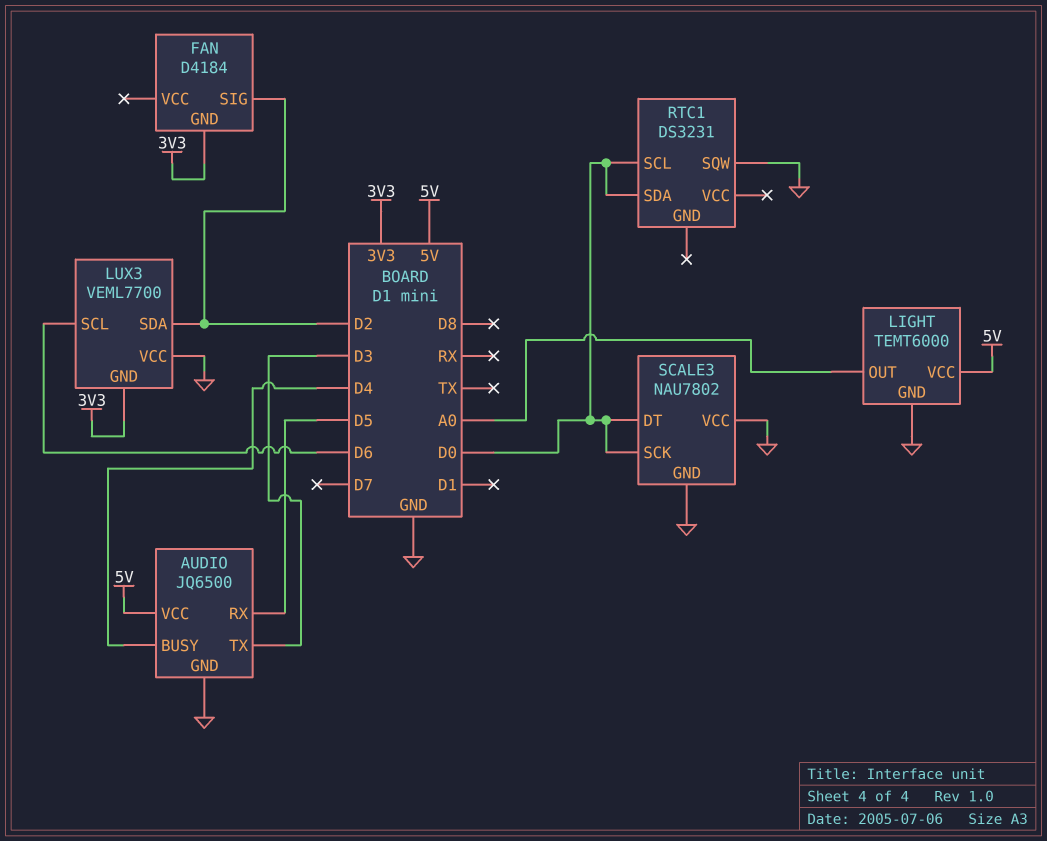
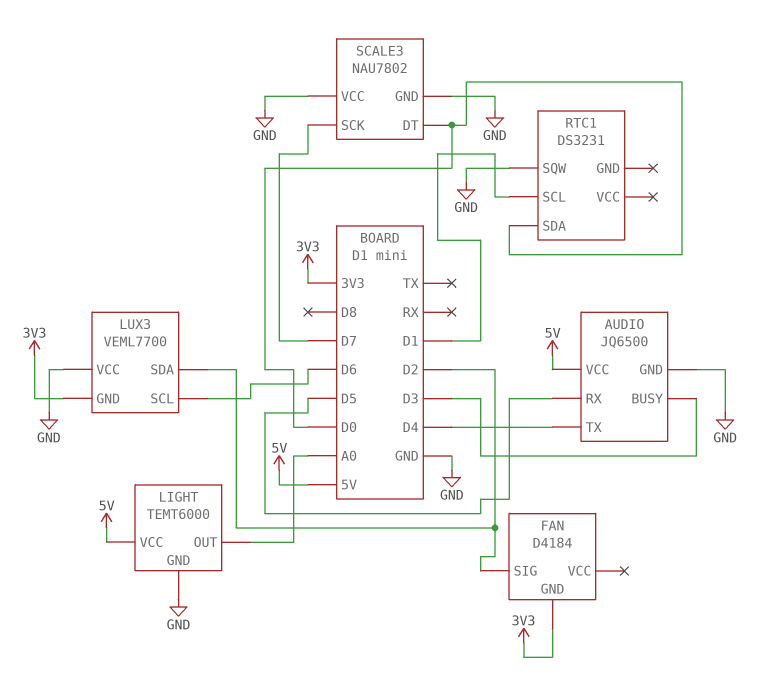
AUDIO pin BUSY: D4 -> D3
AUDIO pin TX: D3 -> D4
RTC1 pin SCL: D0 -> D1
SCALE3 pin SCK: D0 -> D7

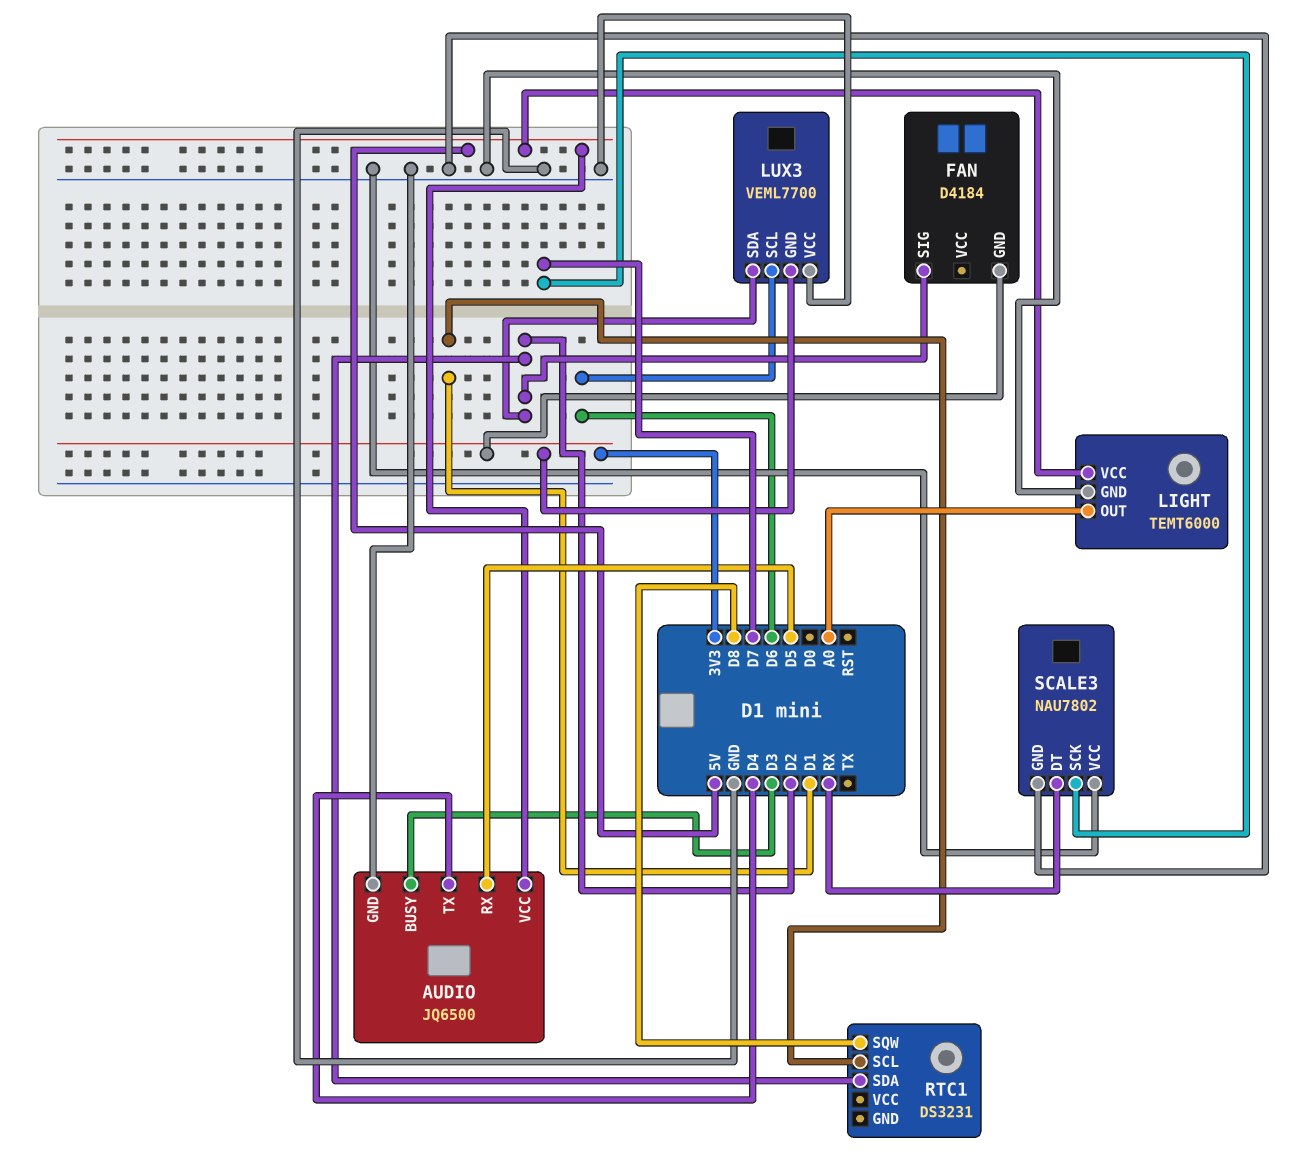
RTC1 pin SDA: D0 -> D2
RTC1 pin SQW: GND -> D8
SCALE3 pin DT: D0 -> RX

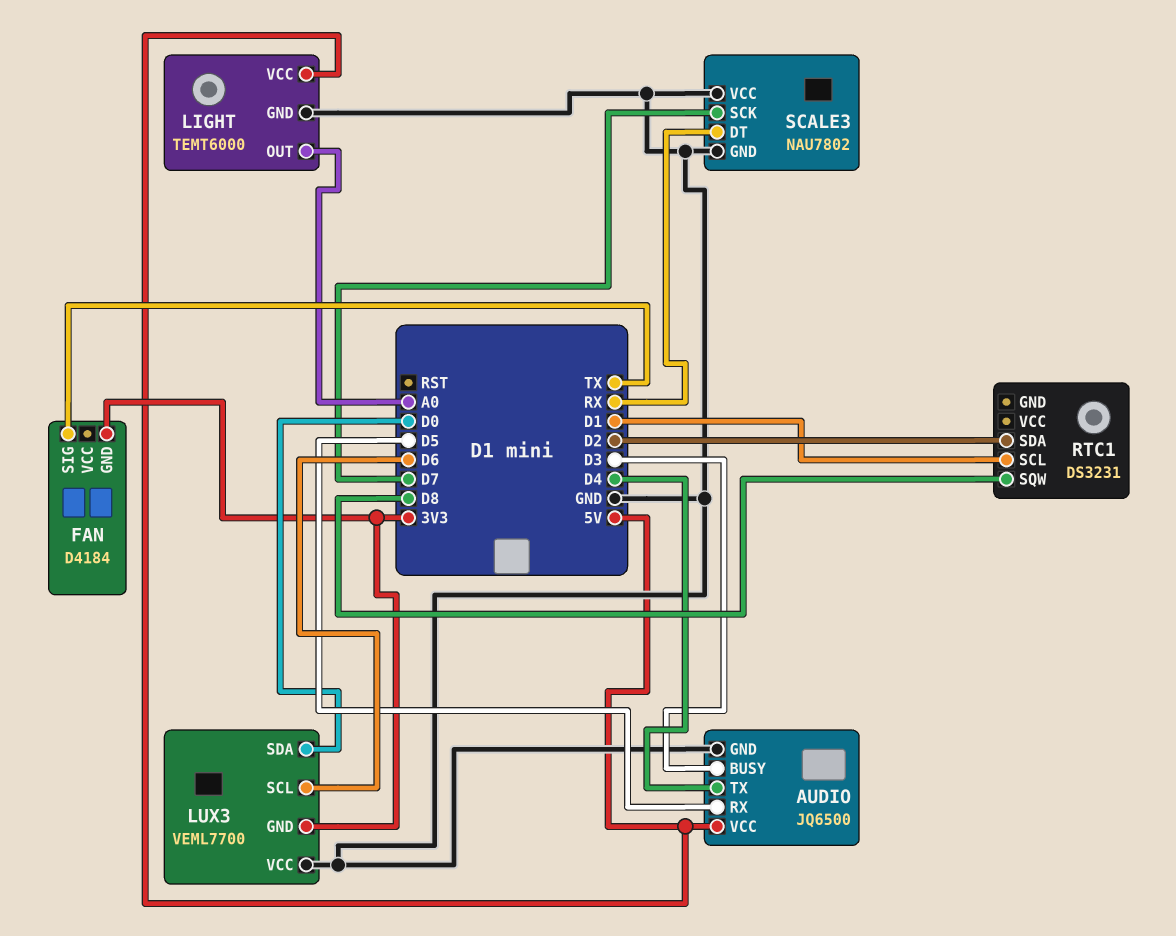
FAN pin SIG: D2 -> TX
LUX3 pin SDA: D2 -> D0

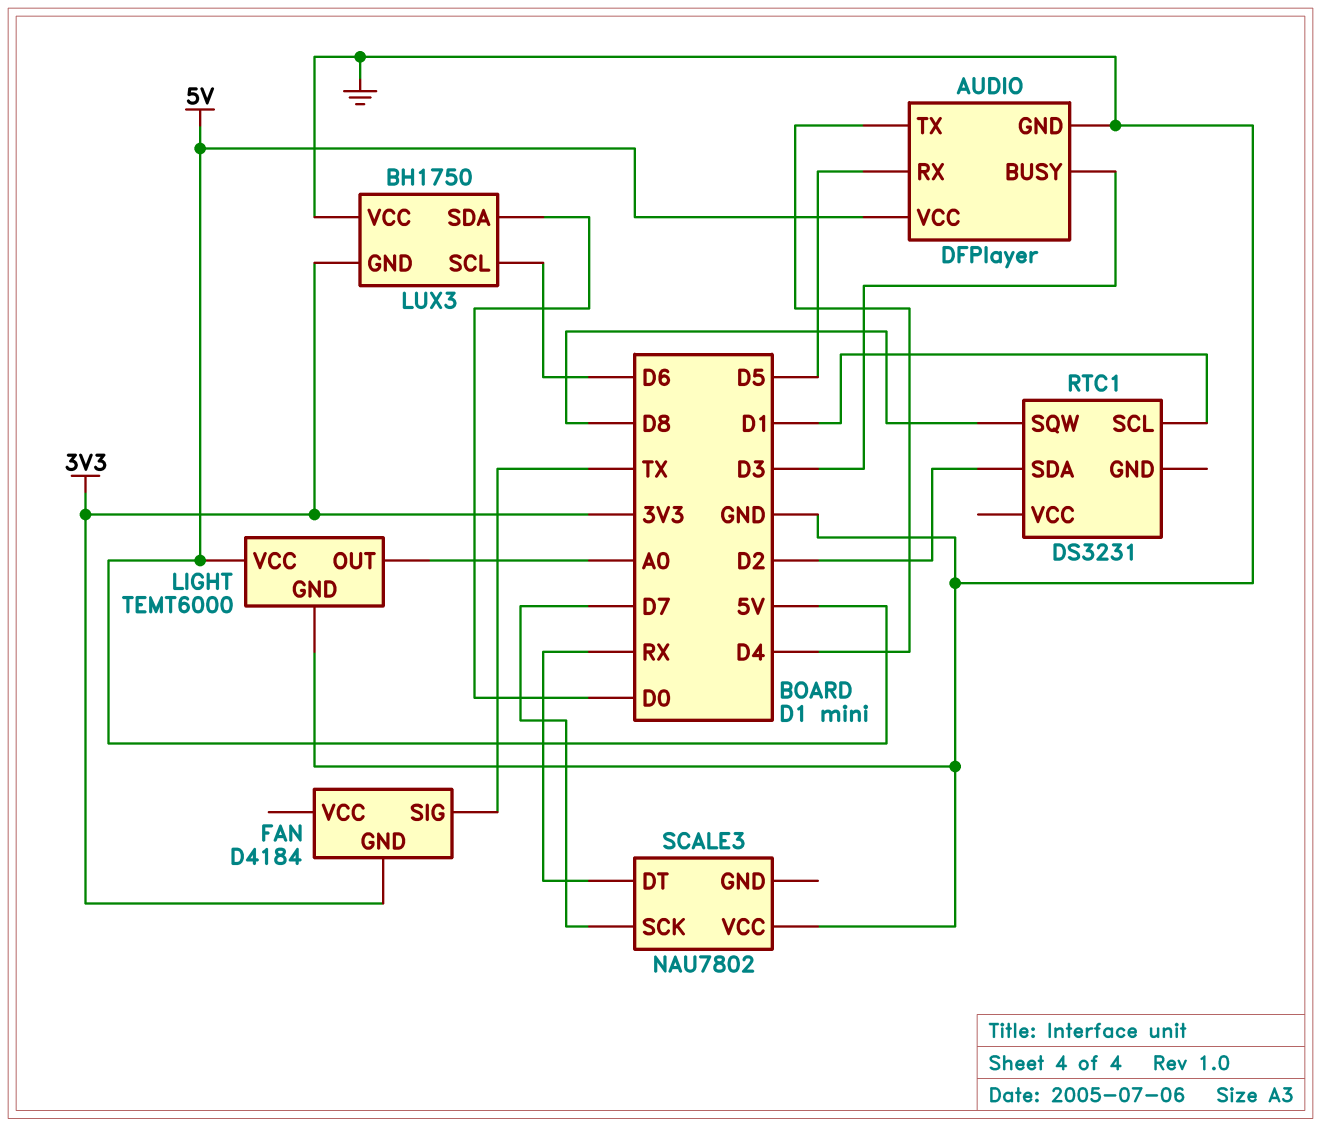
AUDIO: JQ6500 -> DFPlayer
LUX3: VEML7700 -> BH1750
SCALE3 pin GND: GND -> none

